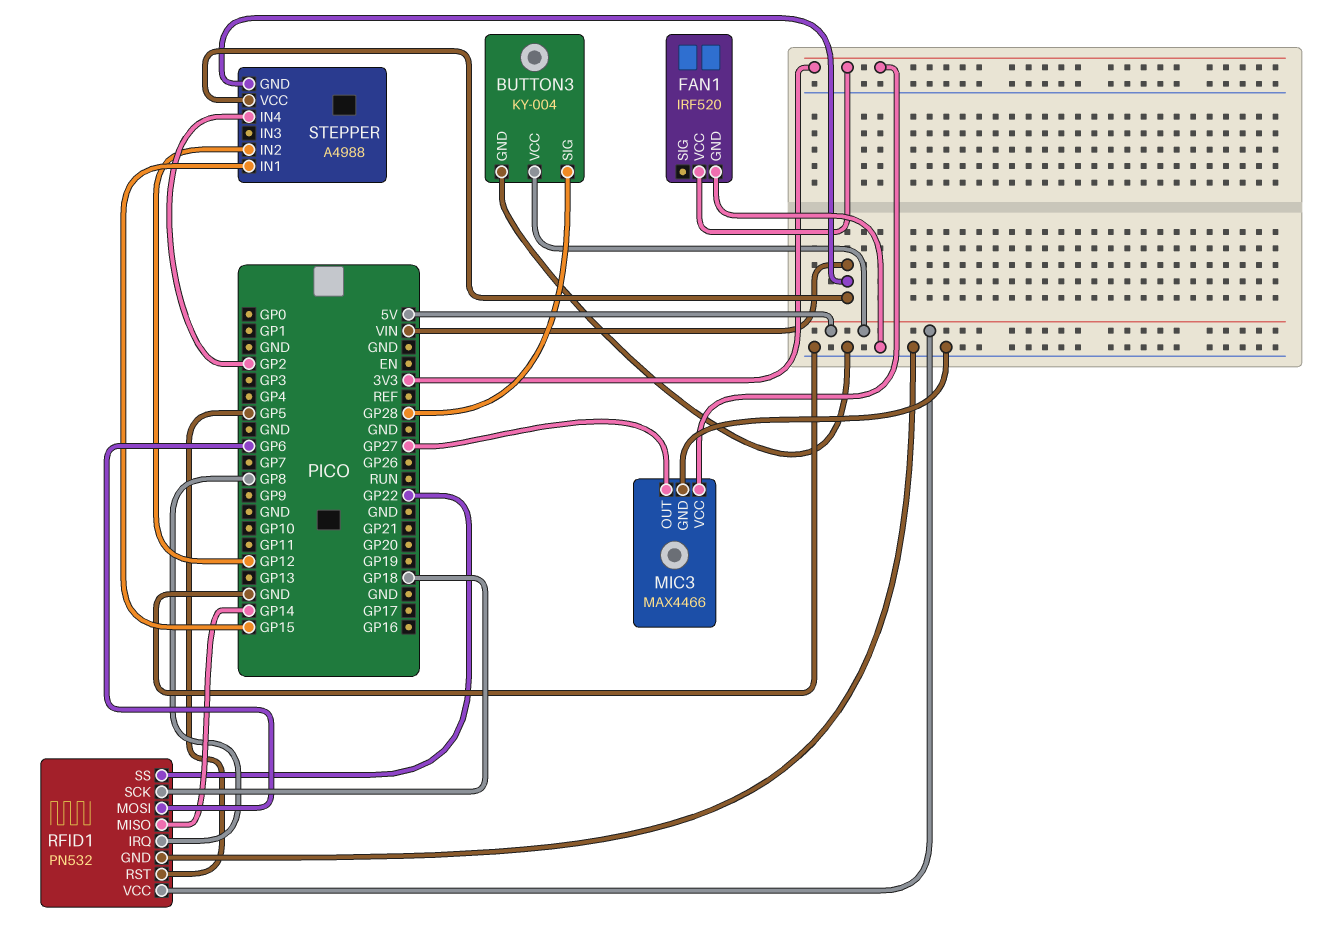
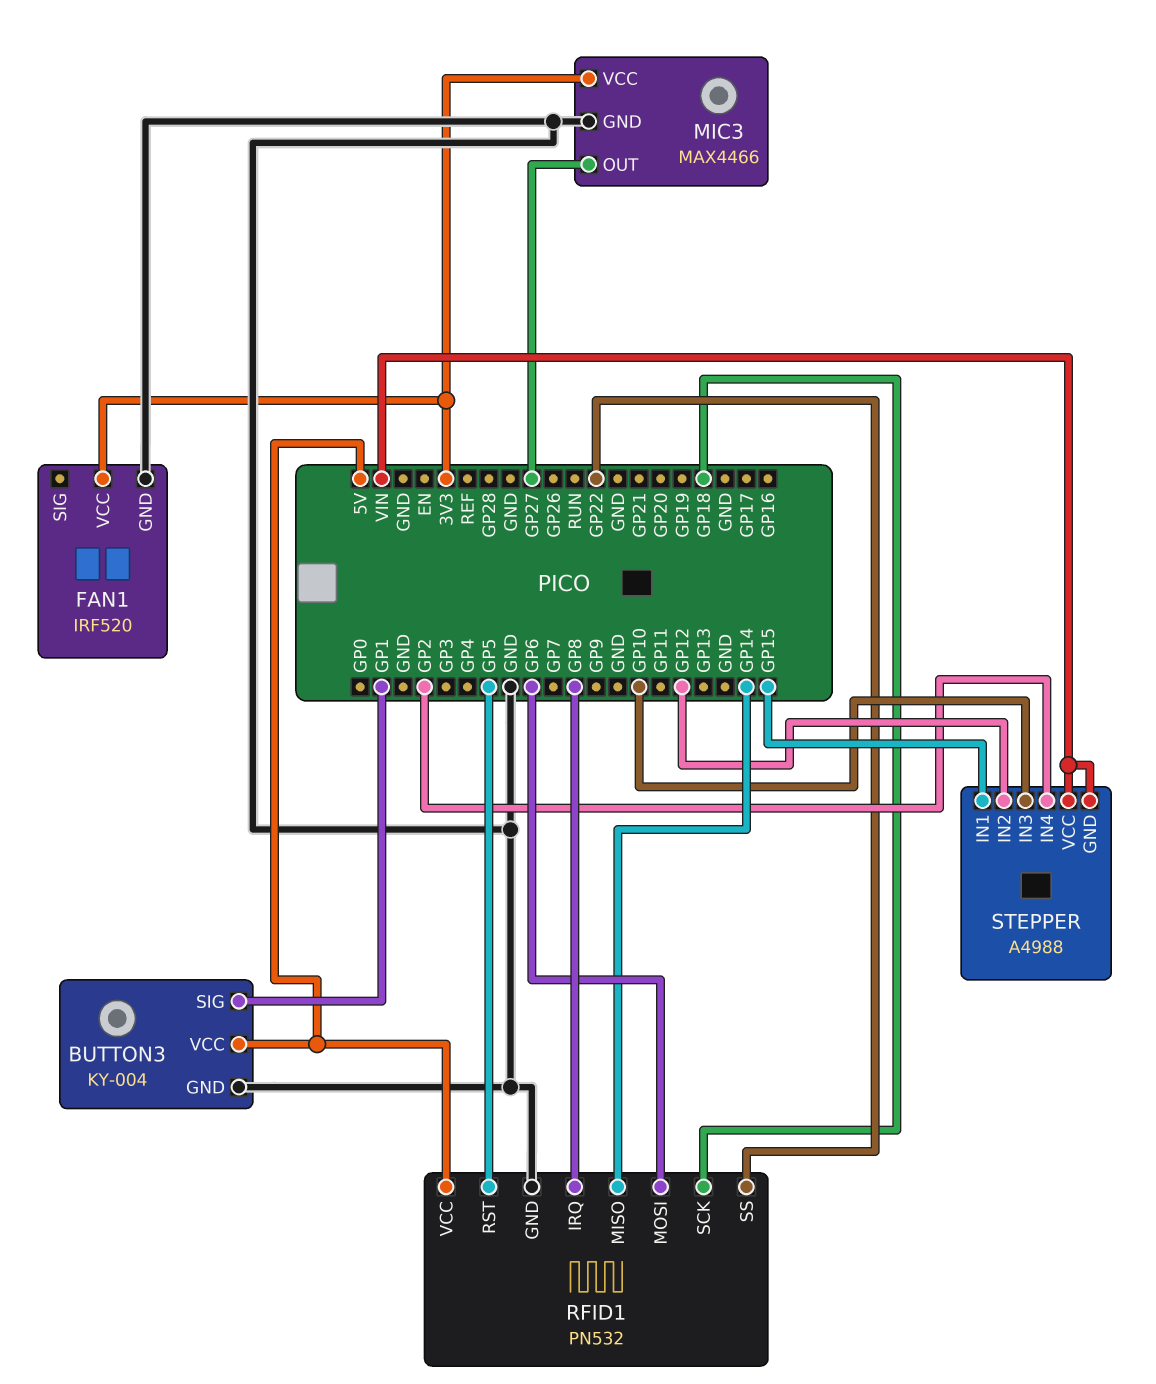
BUTTON3 pin SIG: GP28 -> GP1
STEPPER pin IN3: none -> GP10

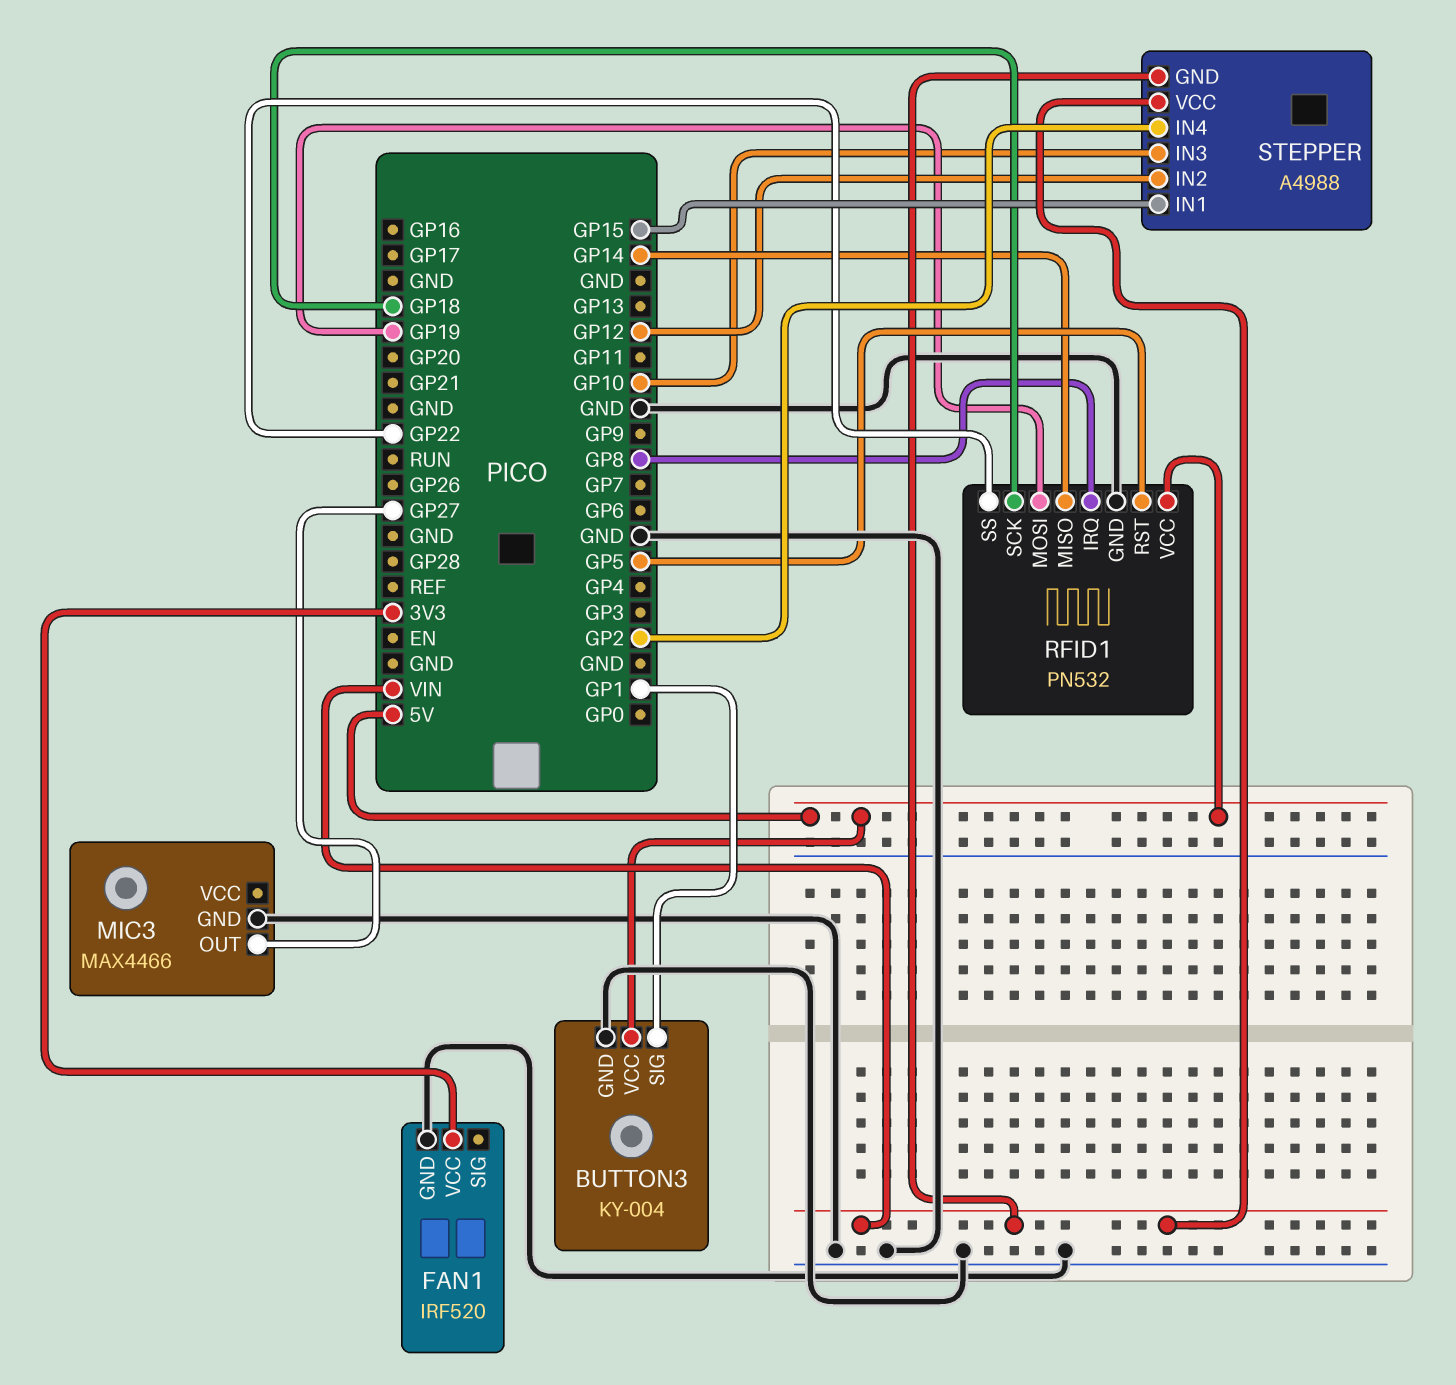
MIC3 pin VCC: 3V3 -> none
RFID1 pin MOSI: GP6 -> GP19

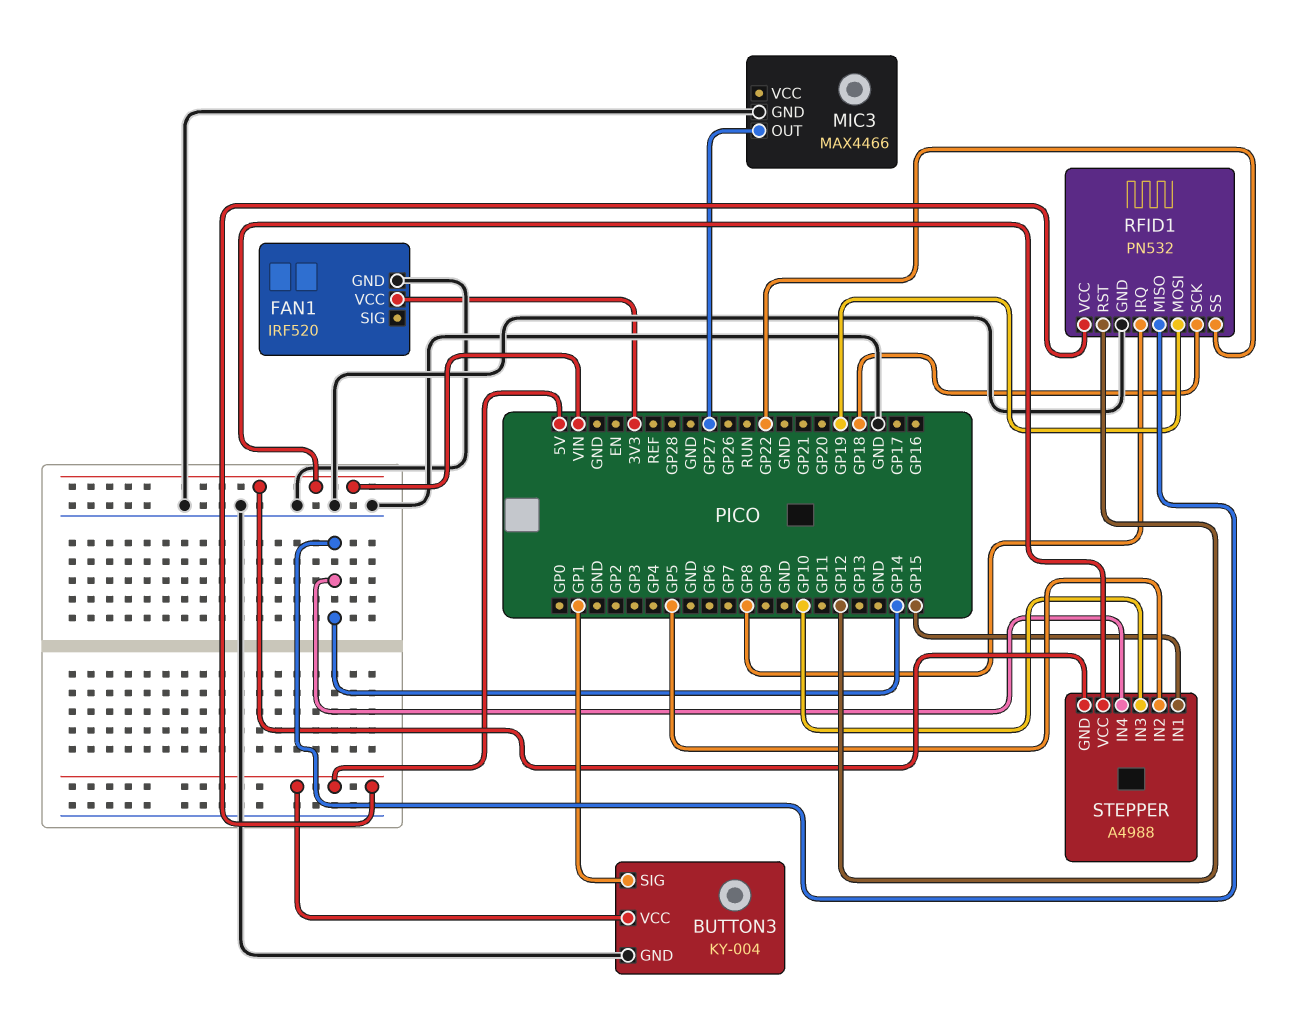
RFID1 pin RST: GP5 -> GP12
STEPPER pin IN2: GP12 -> GP5
STEPPER pin IN4: GP2 -> GP14

